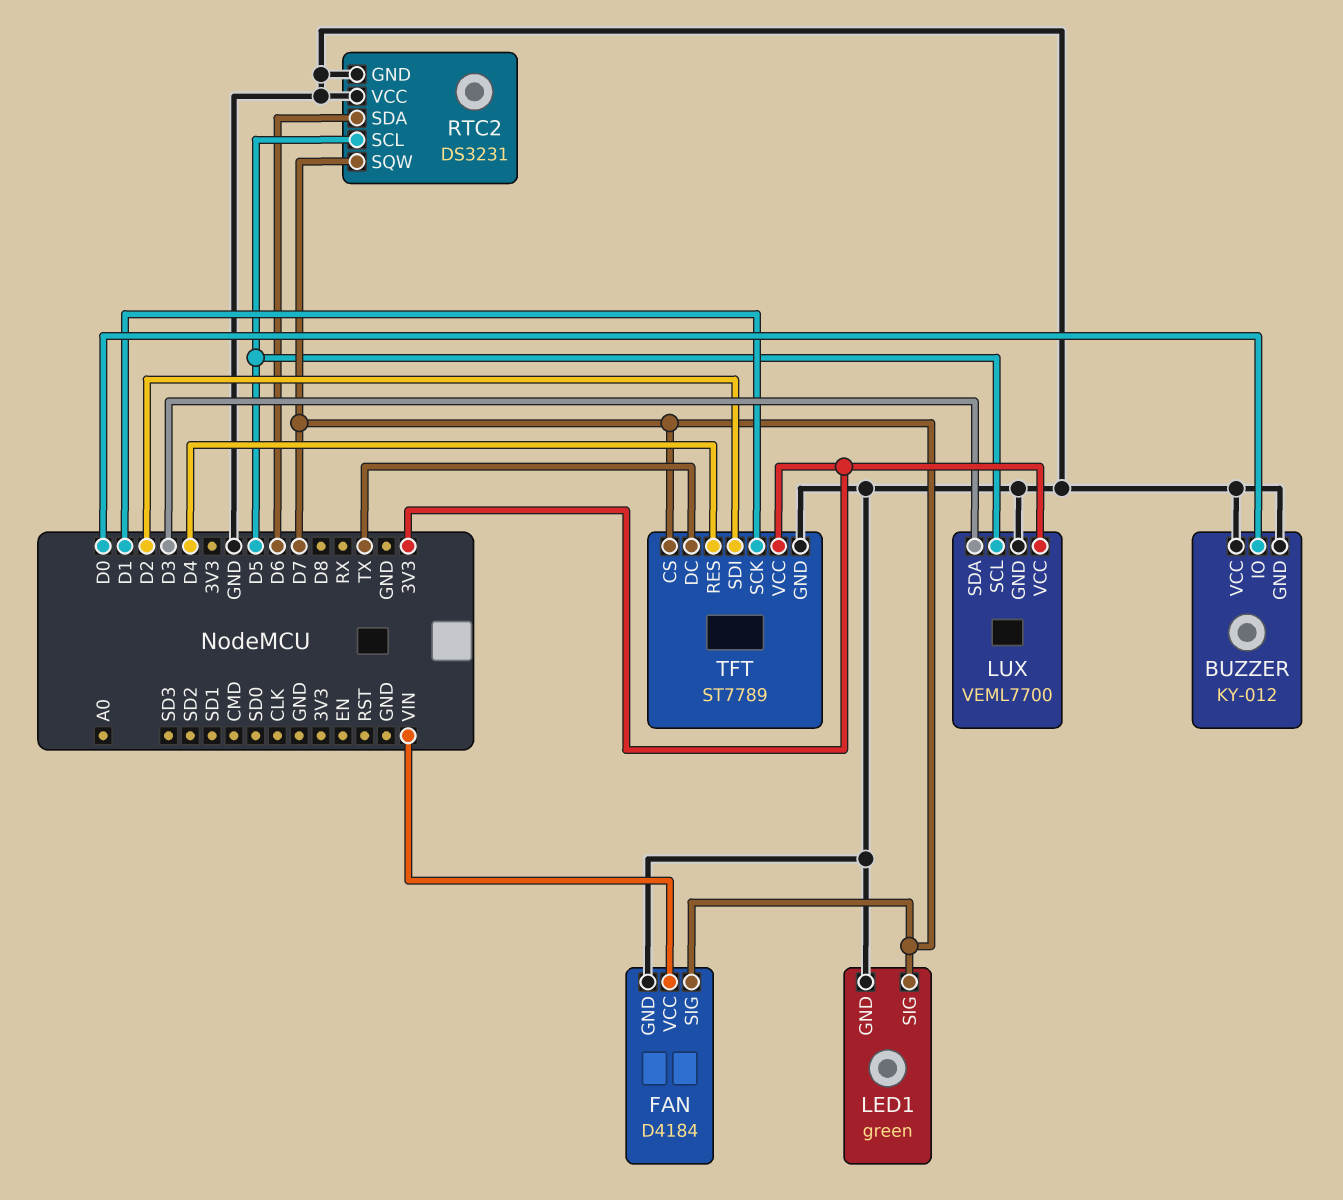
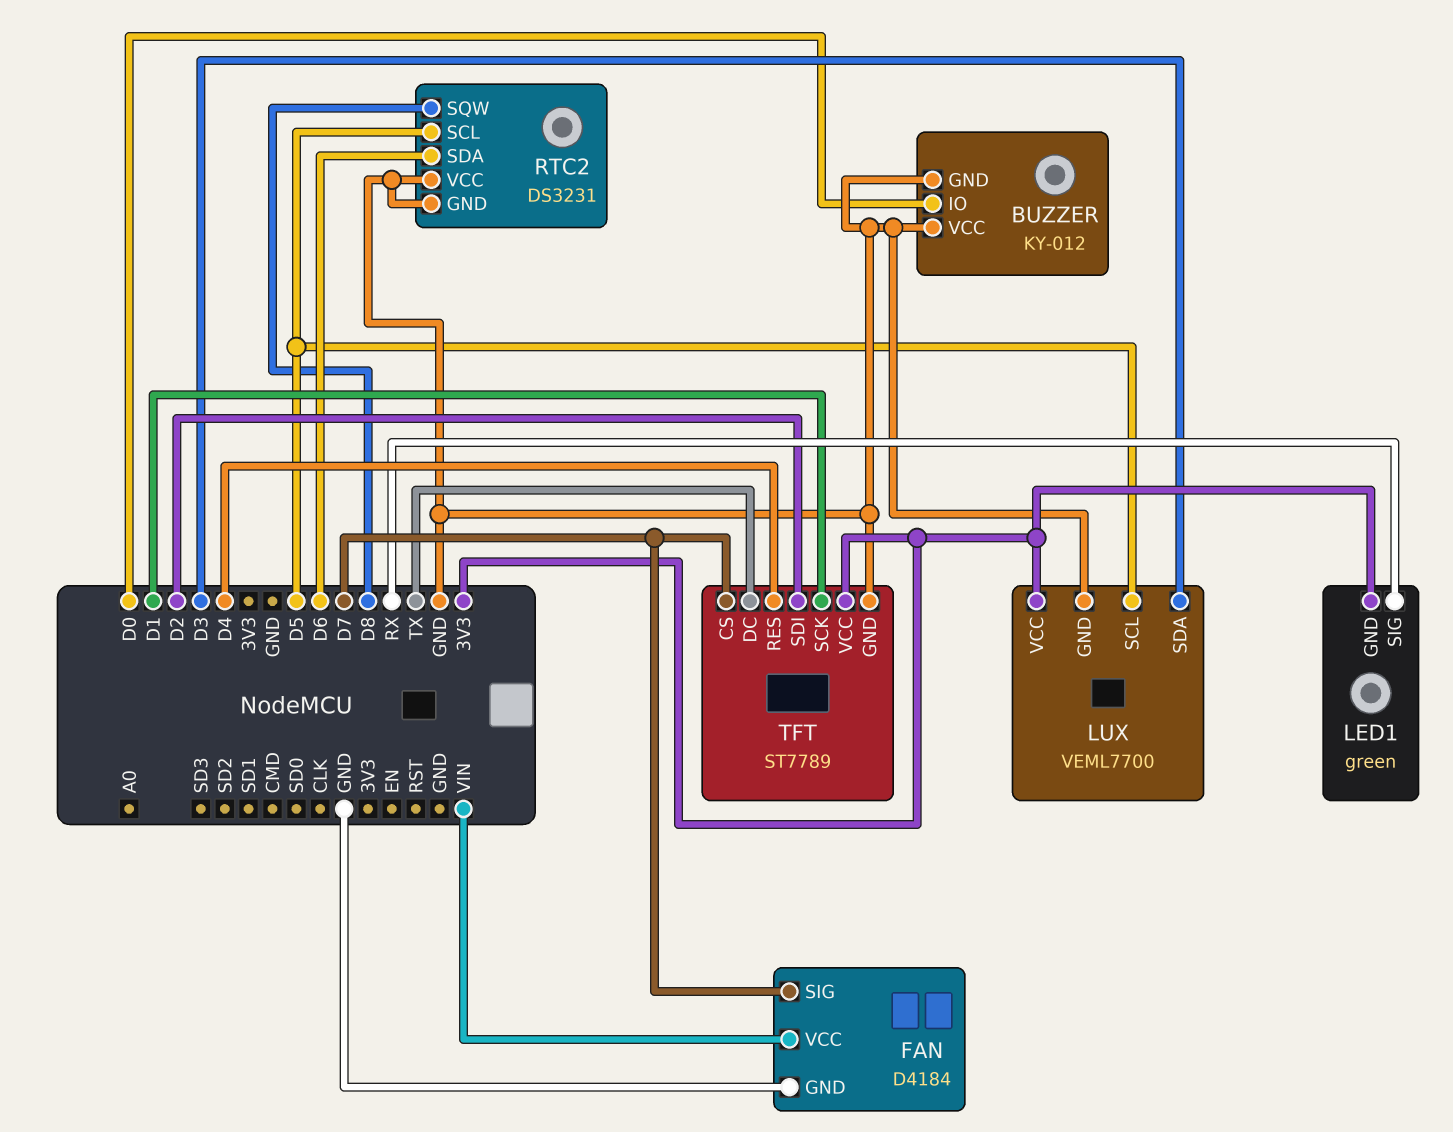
LED1 pin GND: GND -> 3V3
LED1 pin SIG: D7 -> RX
RTC2 pin SQW: D7 -> D8

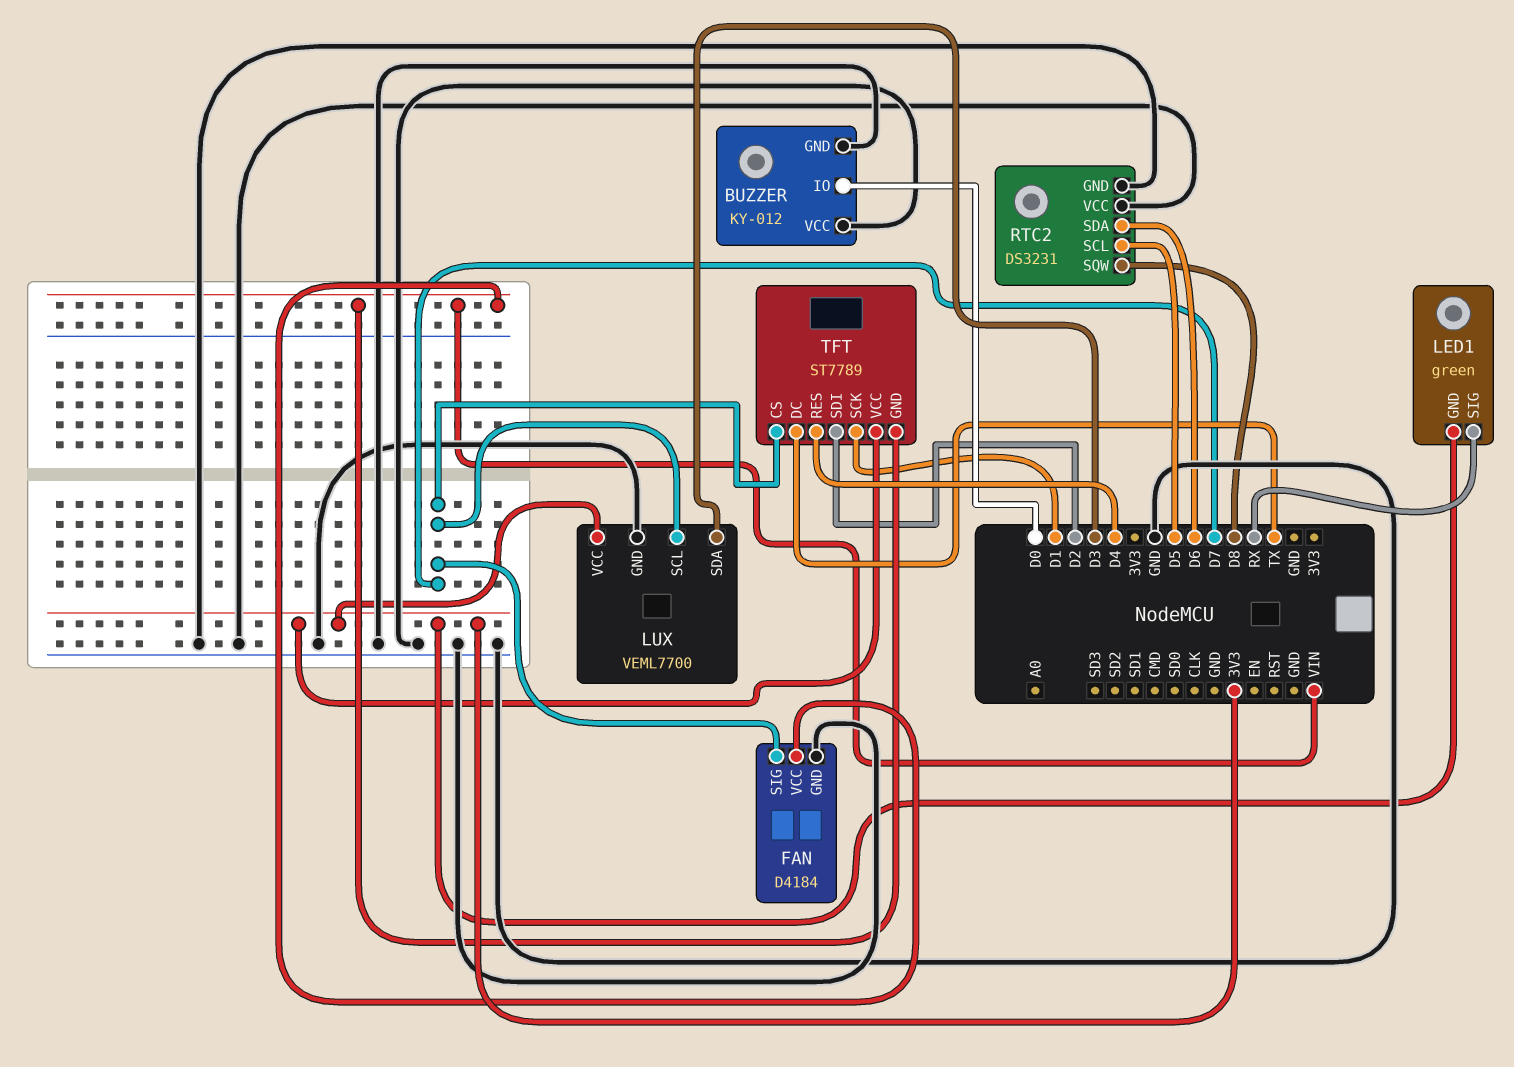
LUX pin SCL: D5 -> D7
TFT pin GND: GND -> VIN

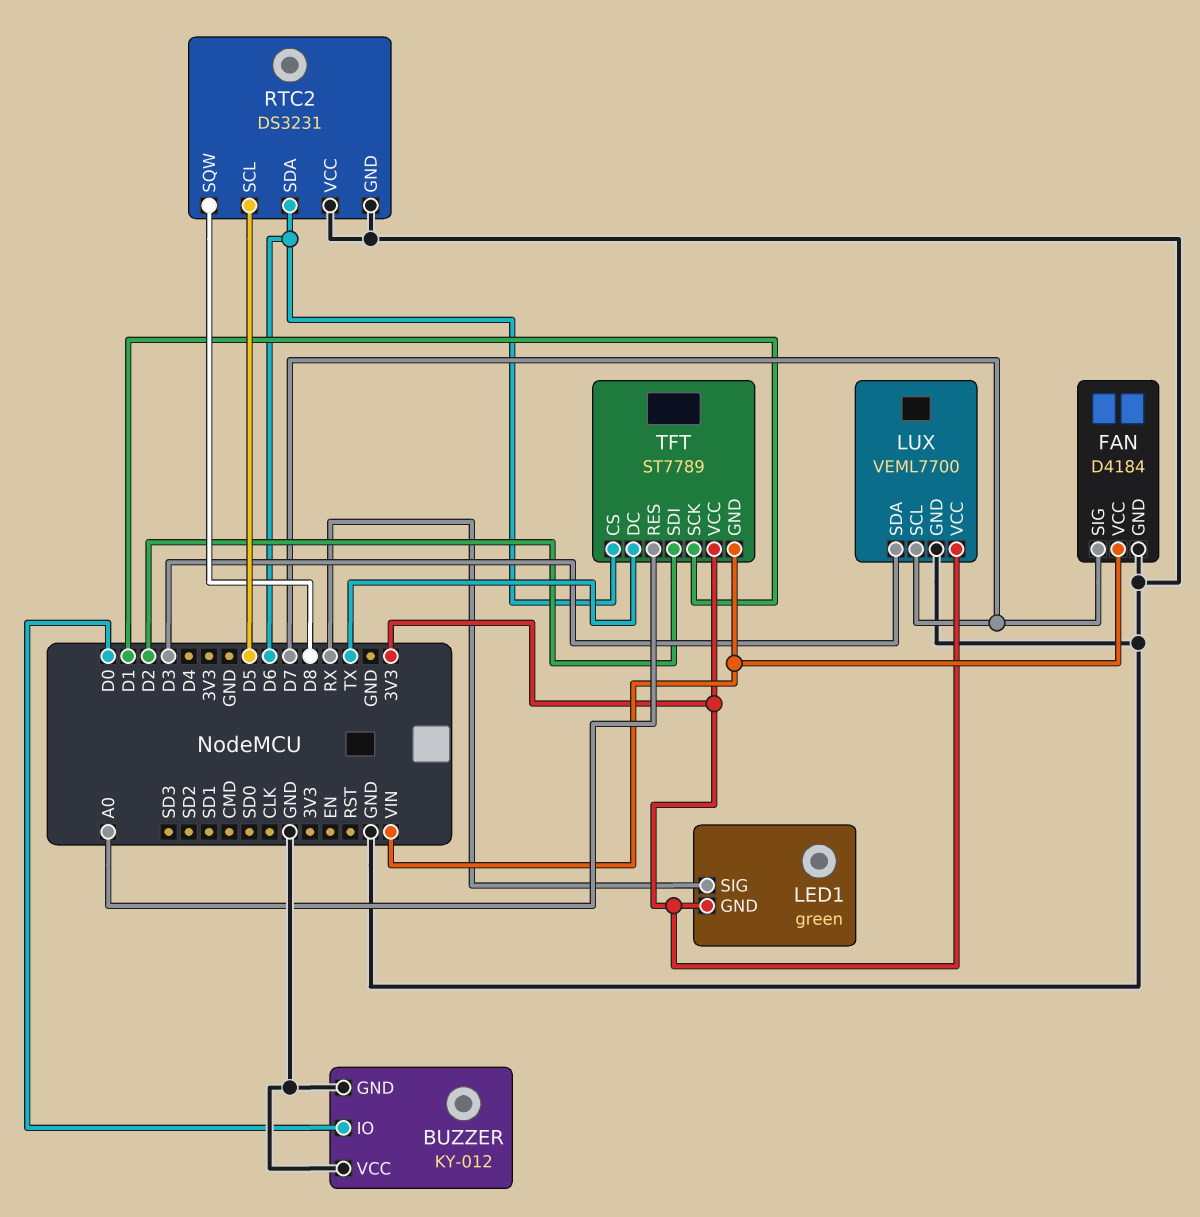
TFT pin CS: D7 -> D6
TFT pin RES: D4 -> A0

